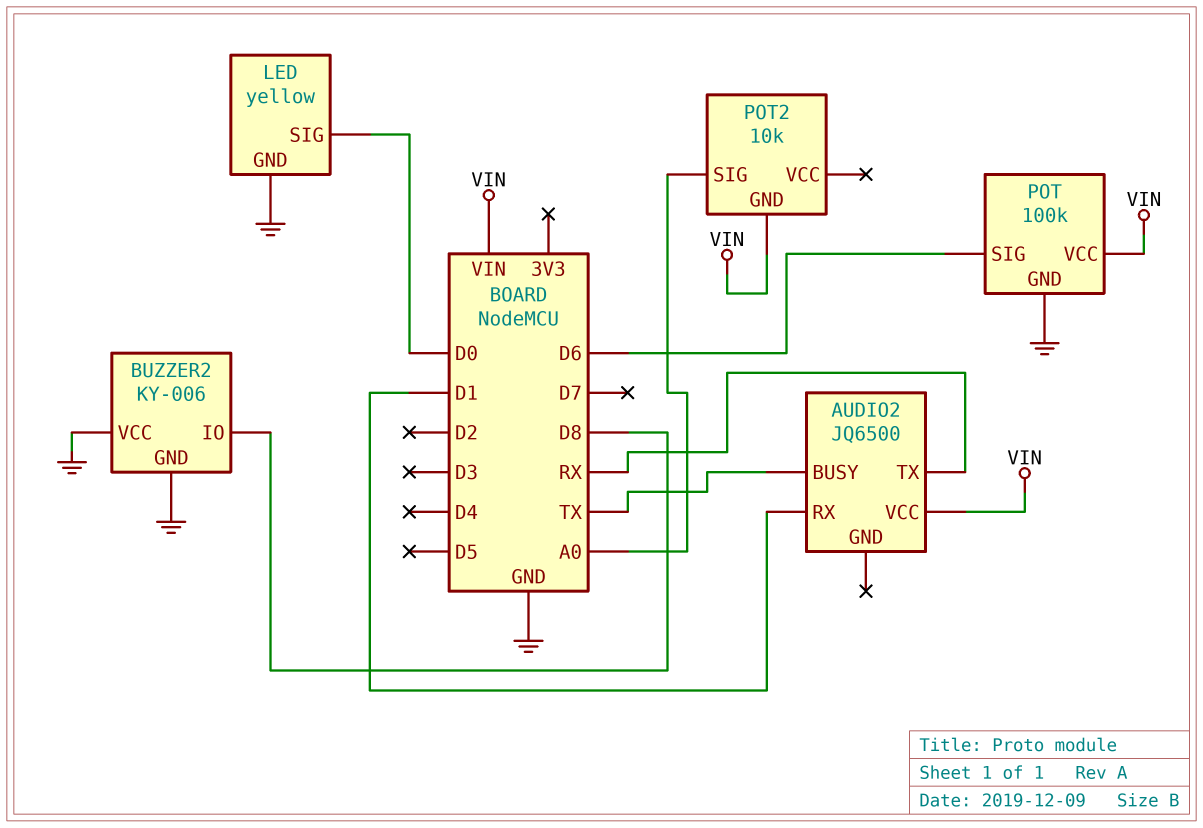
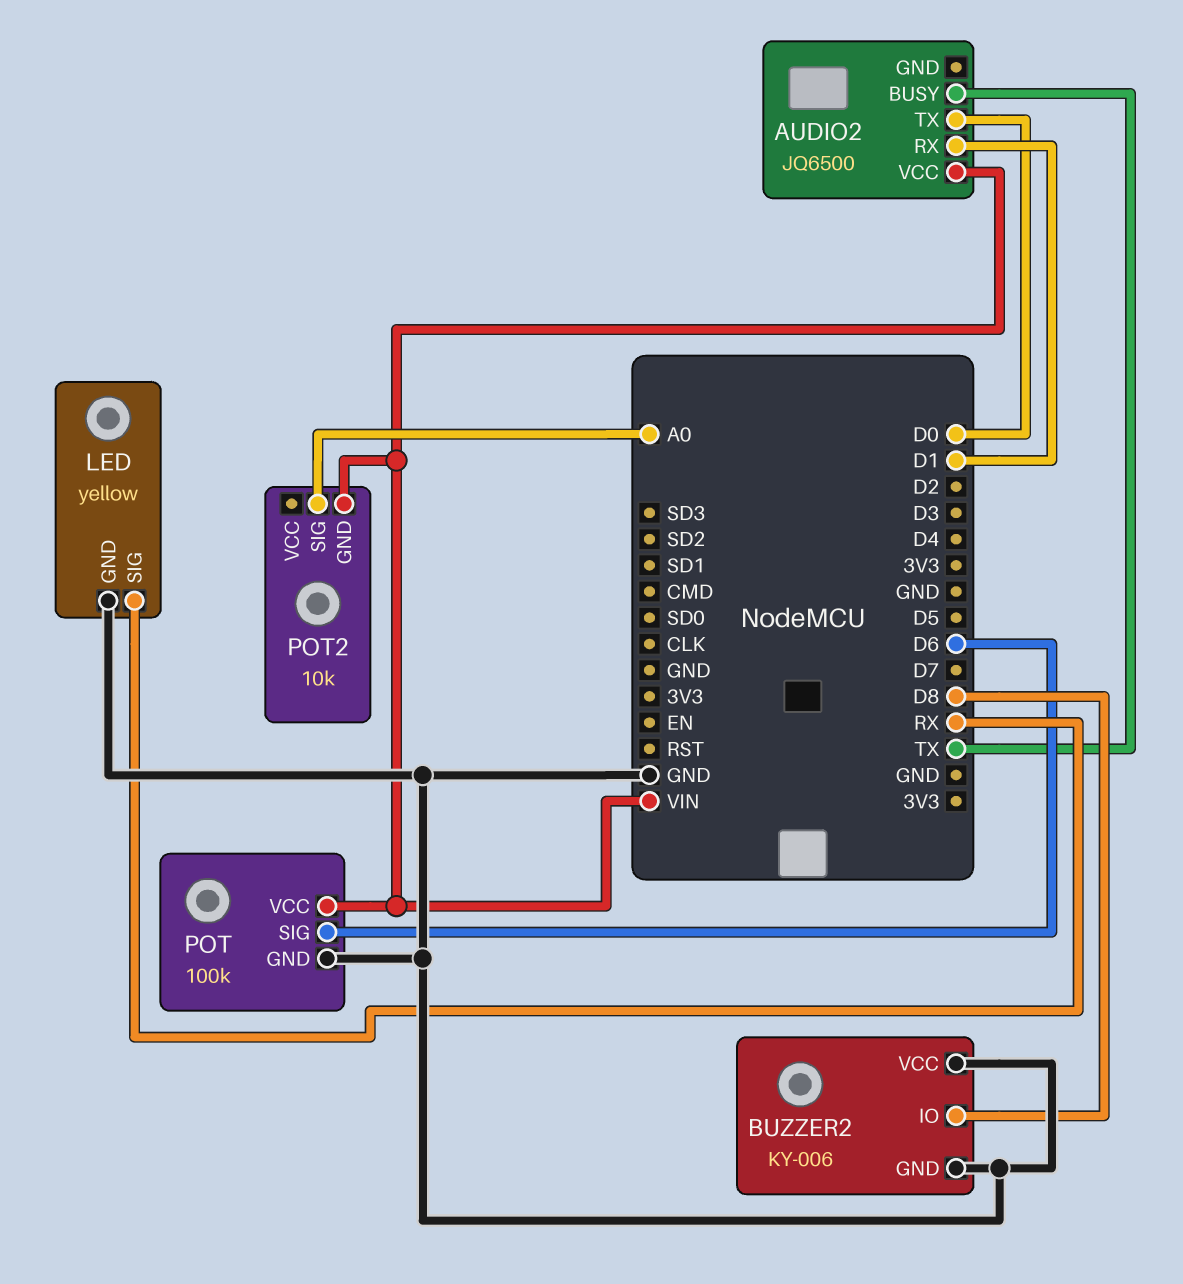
AUDIO2 pin TX: RX -> D0
LED pin SIG: D0 -> RX

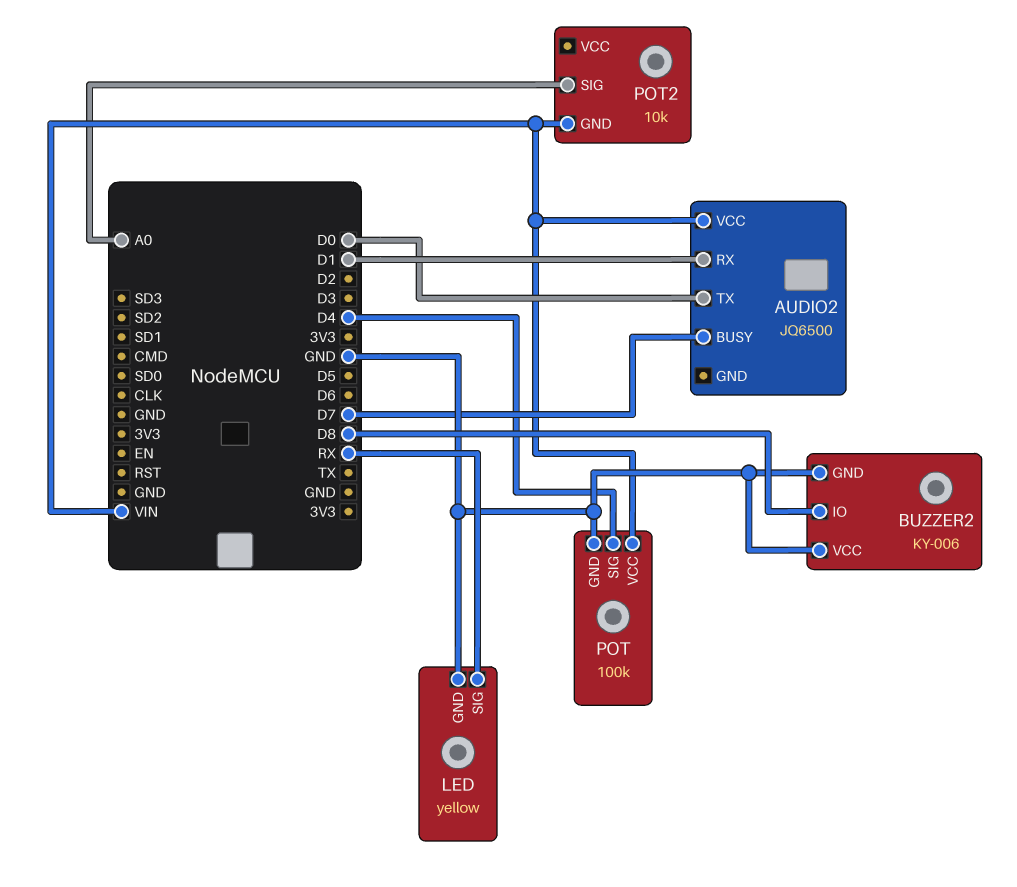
AUDIO2 pin BUSY: TX -> D7
POT pin SIG: D6 -> D4

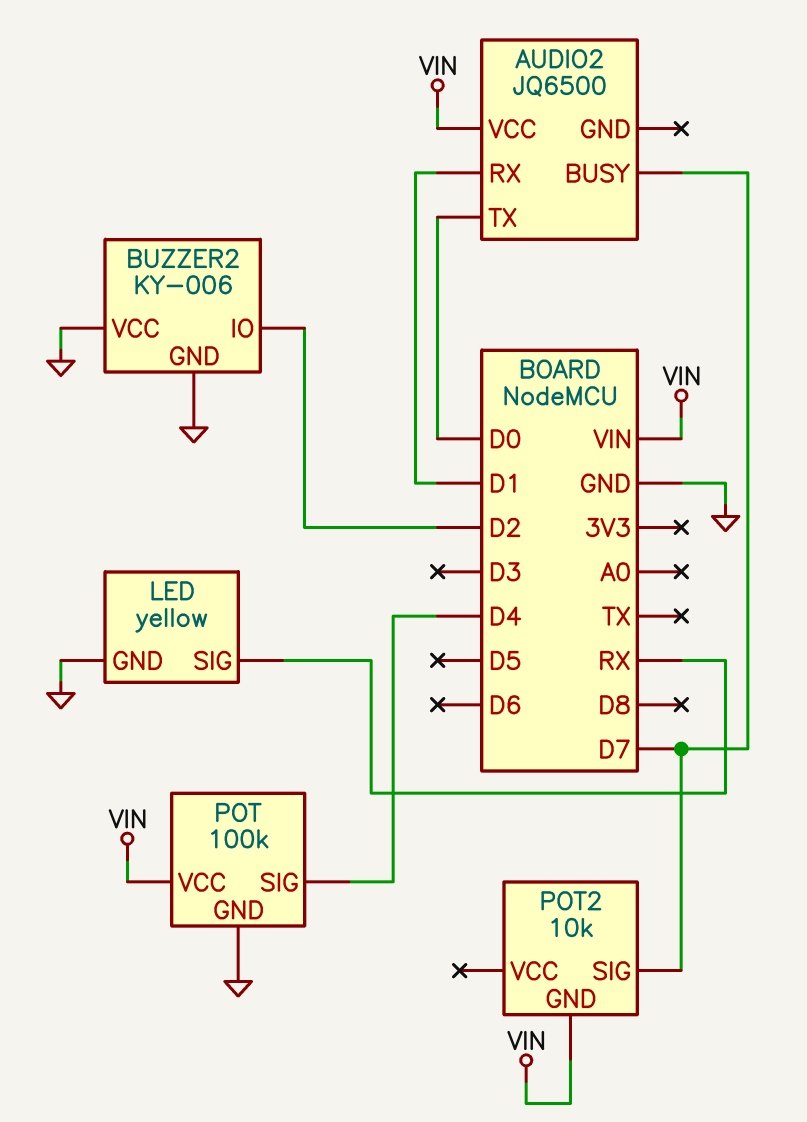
BUZZER2 pin IO: D8 -> D2
POT2 pin SIG: A0 -> D7

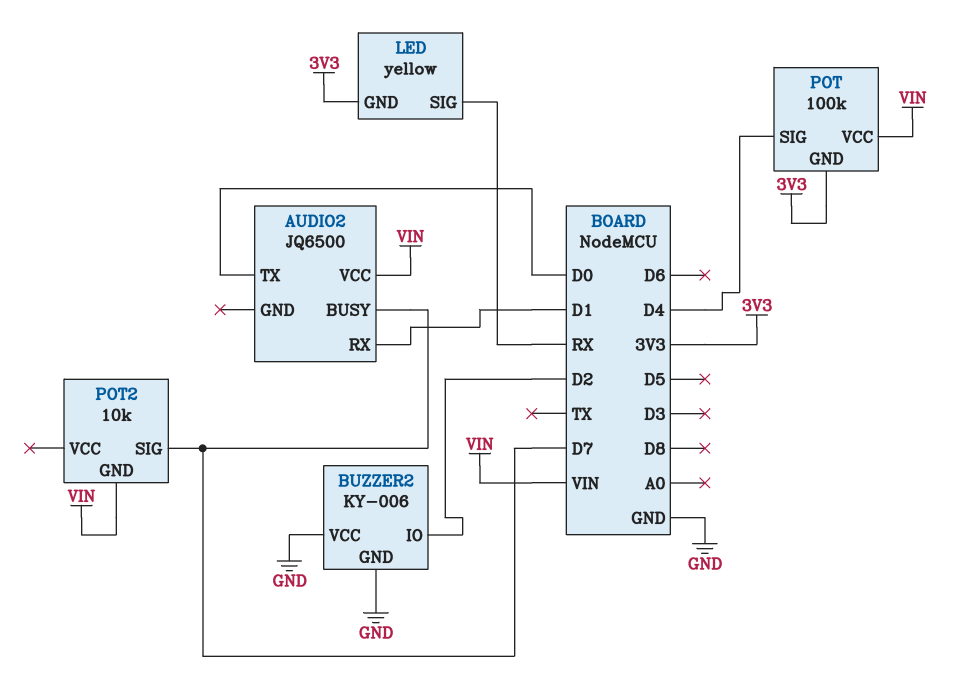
LED pin GND: GND -> 3V3
POT pin GND: GND -> 3V3

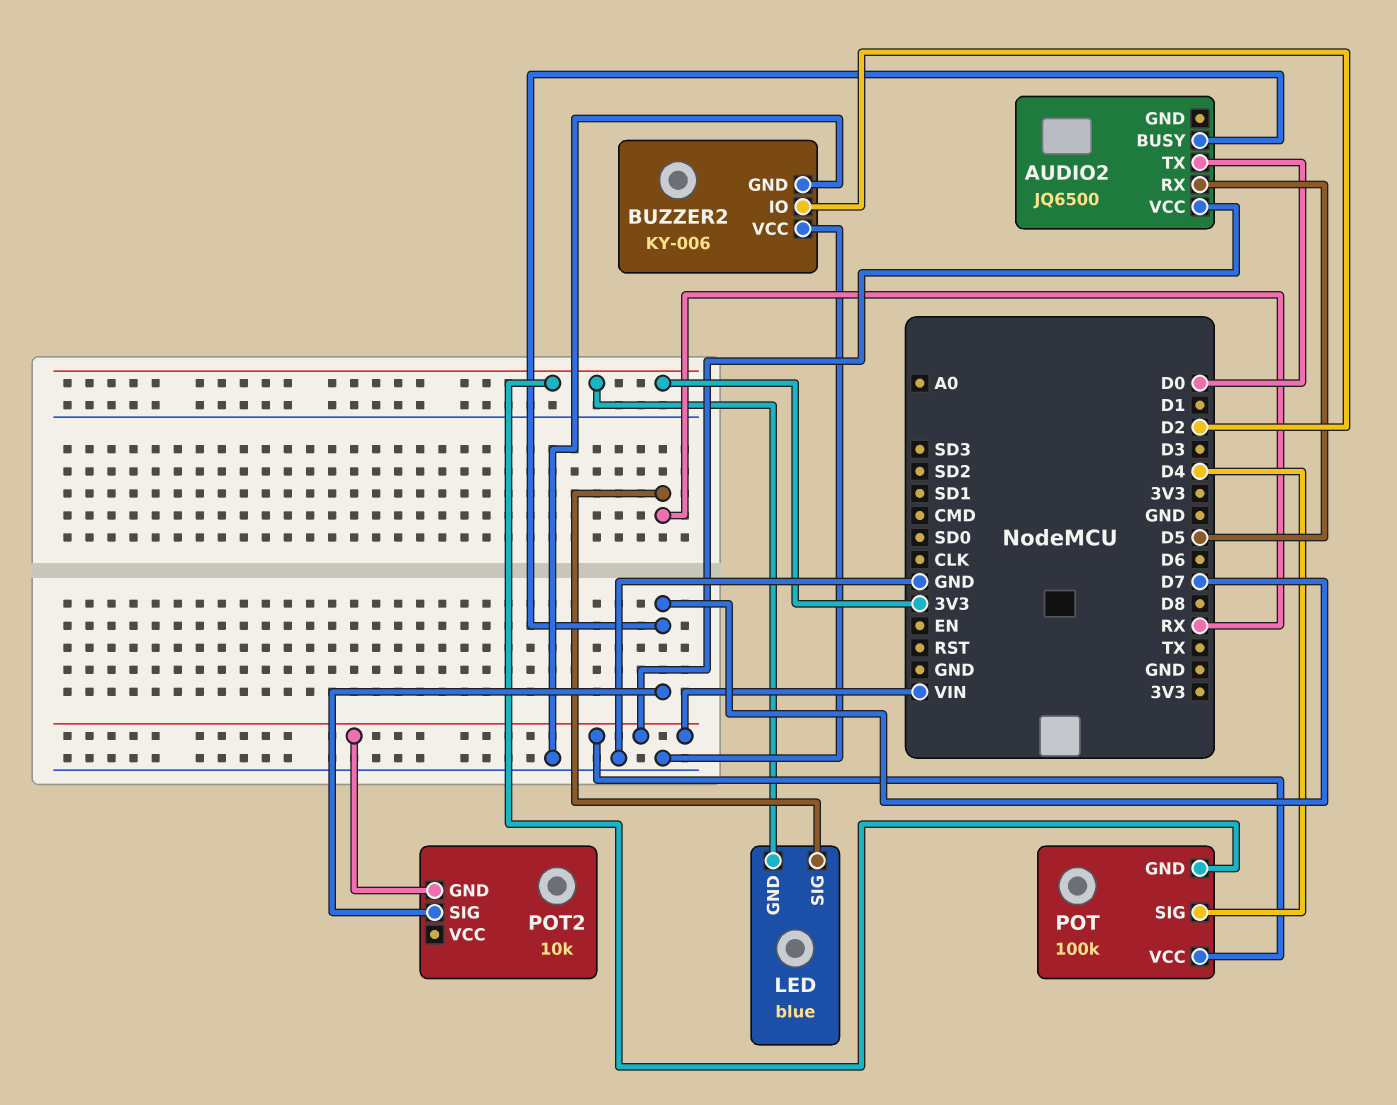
AUDIO2 pin RX: D1 -> D5
LED: yellow -> blue

